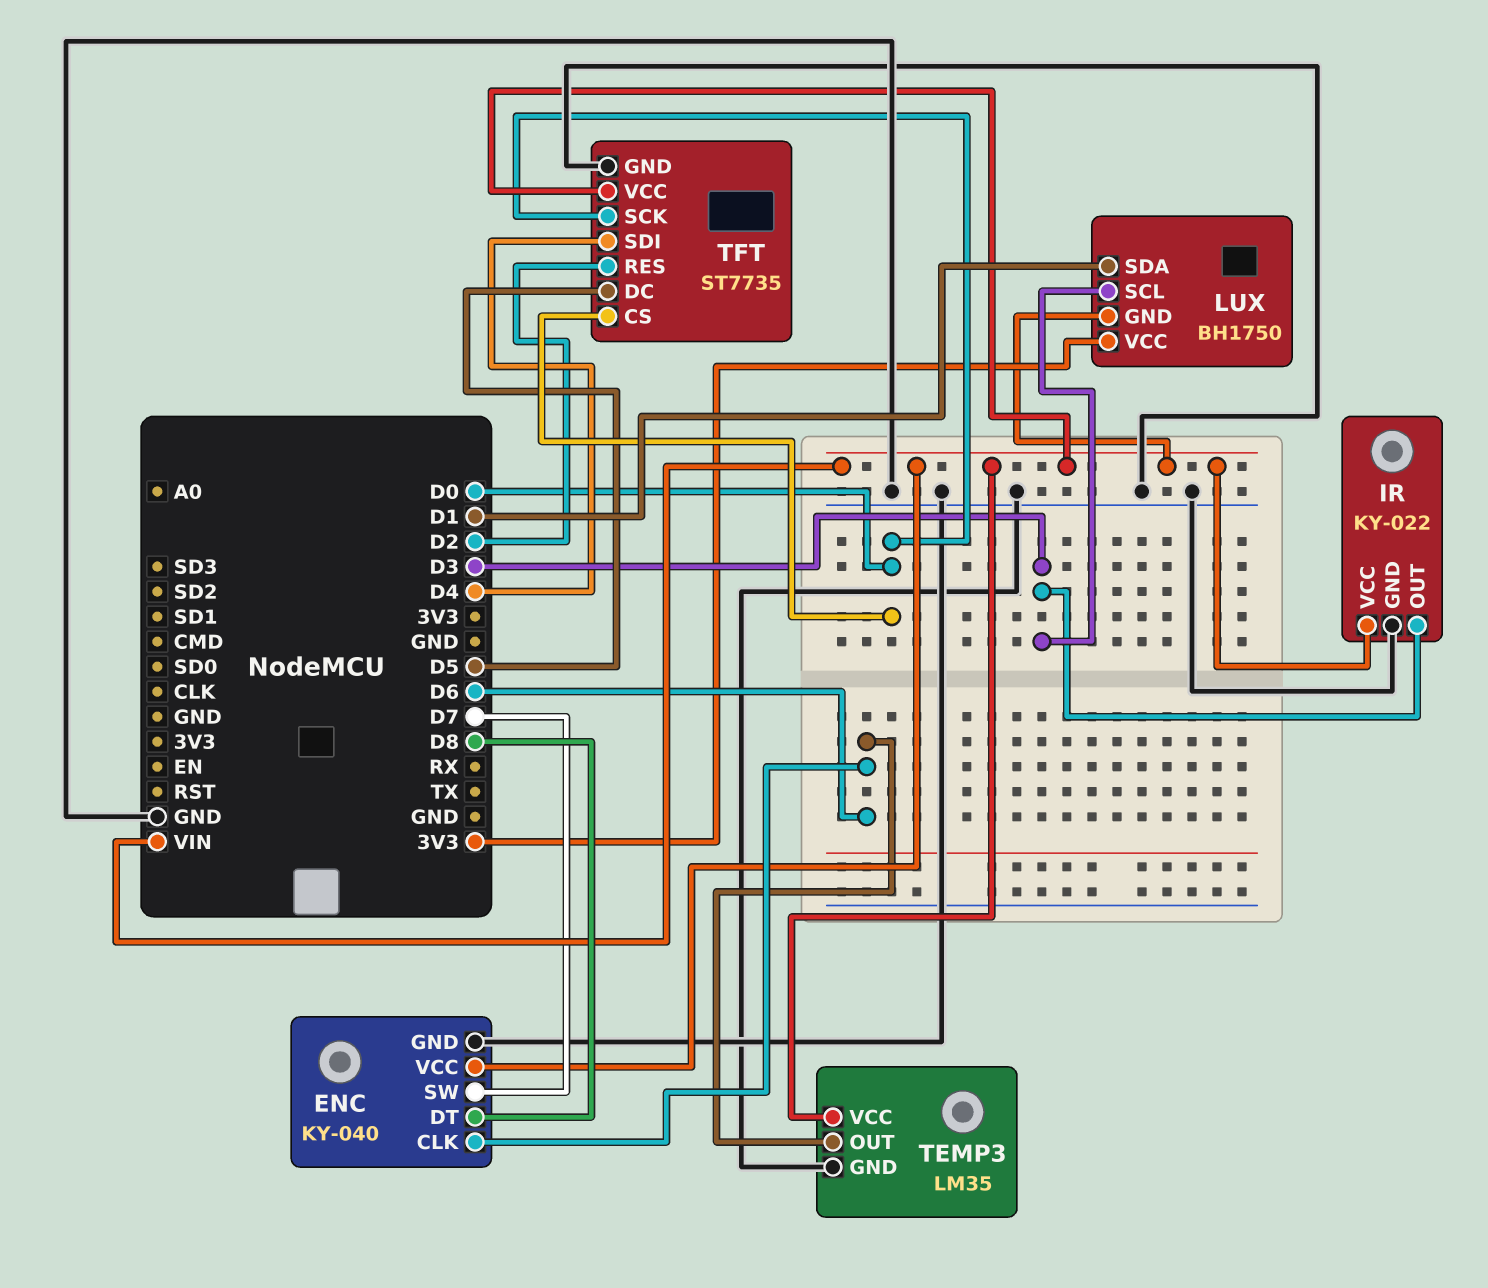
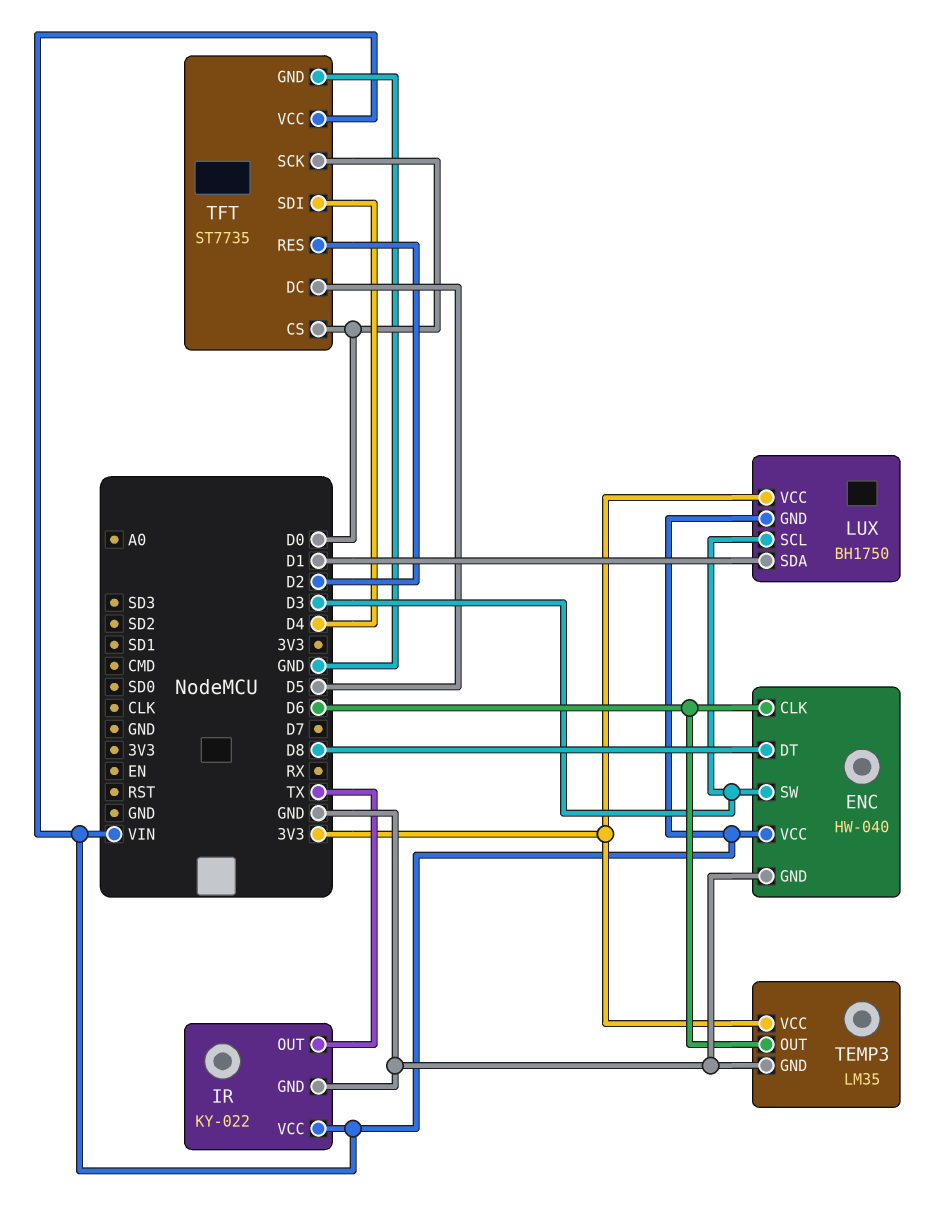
ENC: KY-040 -> HW-040
ENC pin SW: D7 -> D3
IR pin OUT: D3 -> TX
TEMP3 pin VCC: VIN -> 3V3

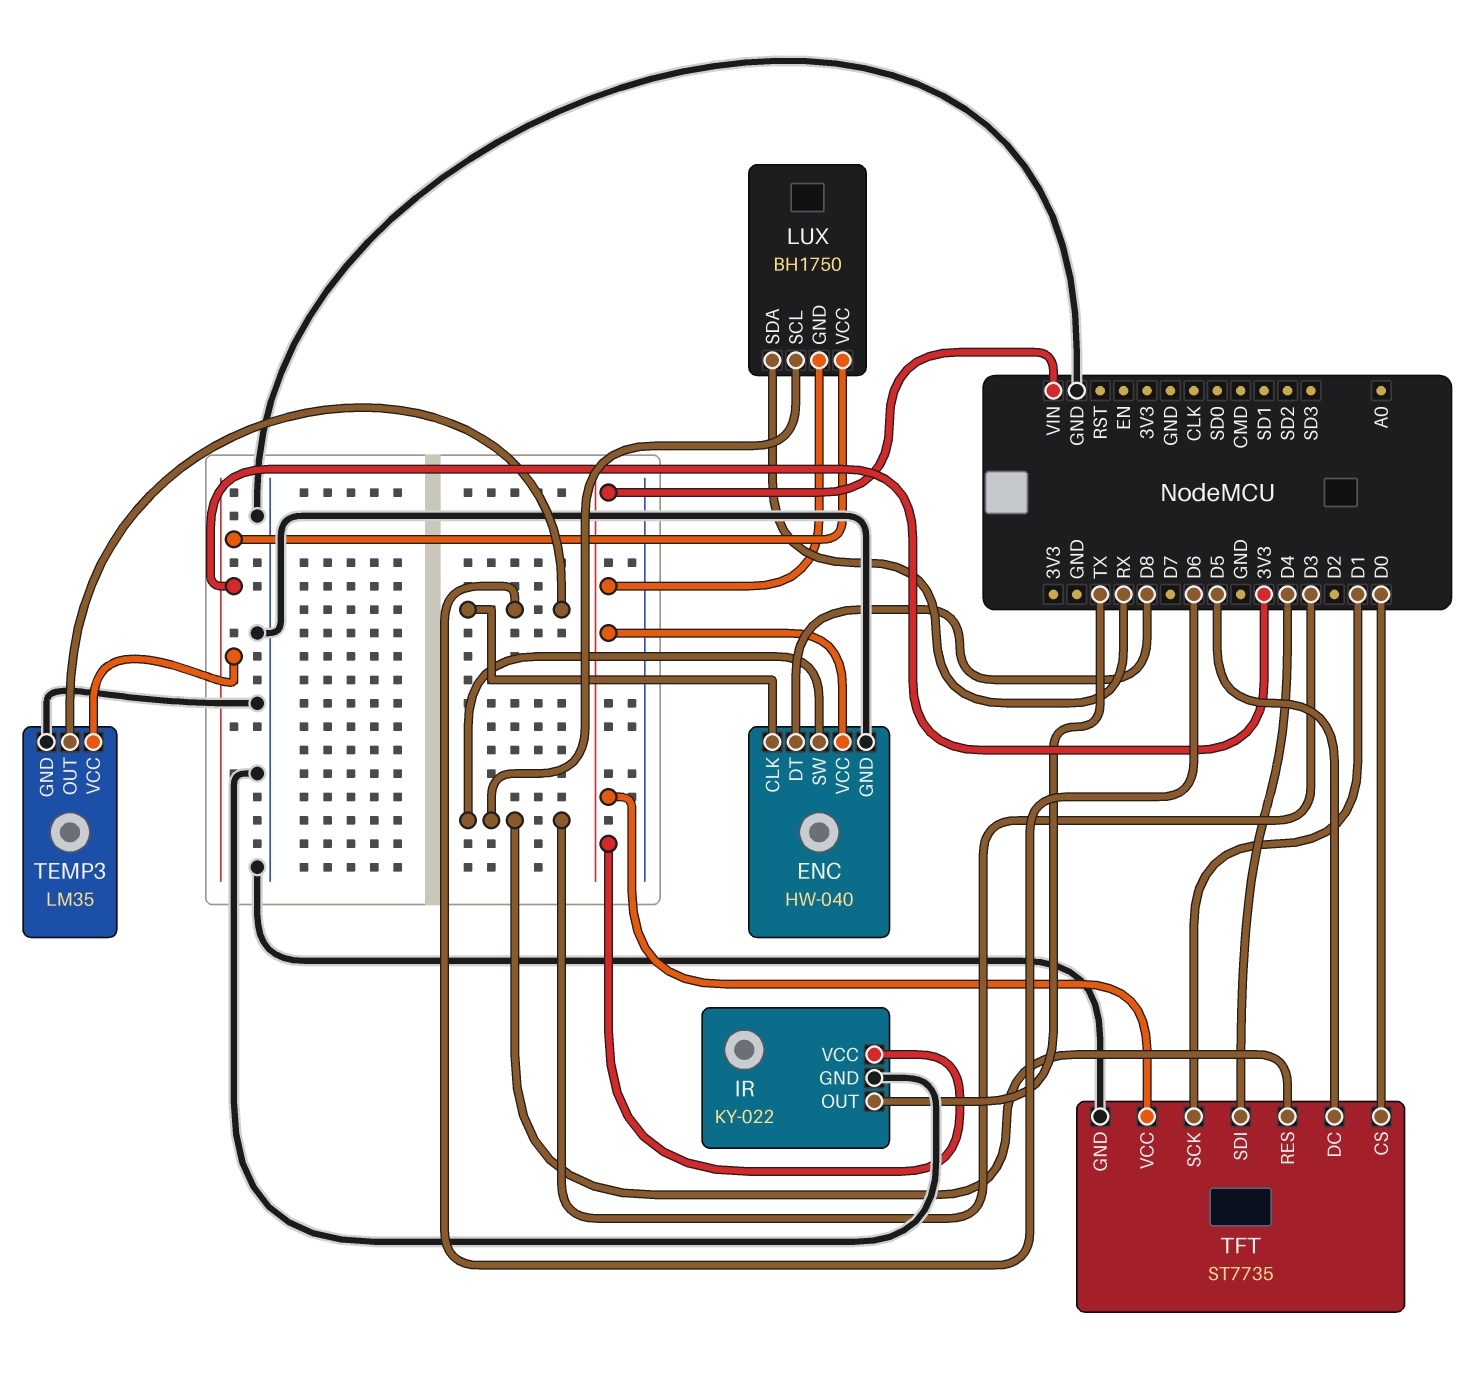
LUX pin SDA: D1 -> RX
TFT pin RES: D2 -> D3
TFT pin SCK: D0 -> D1

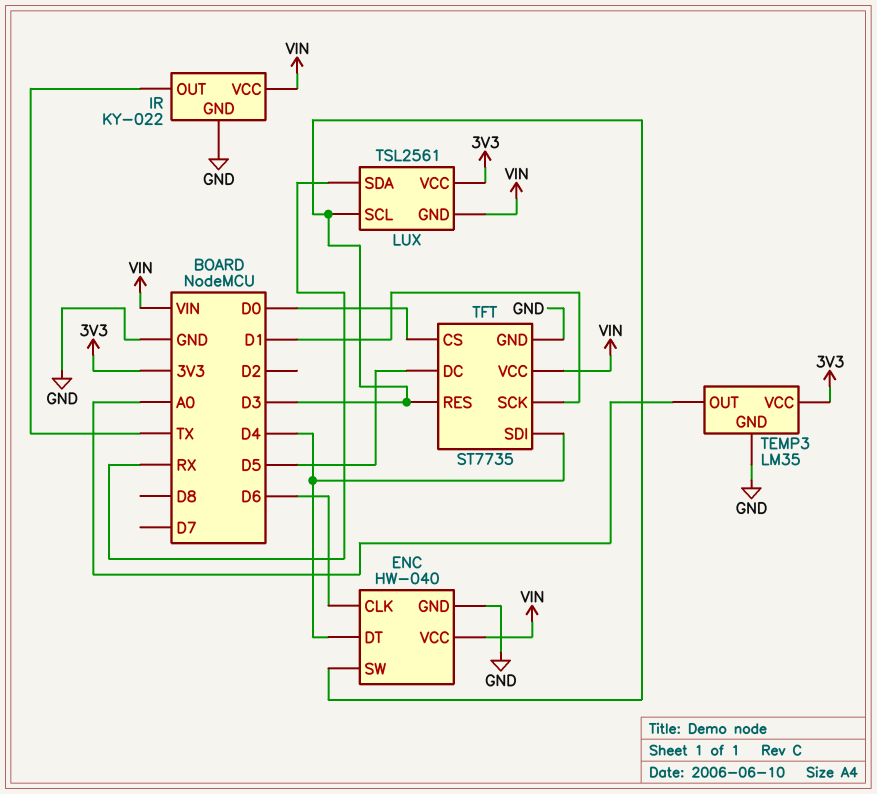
ENC pin DT: D8 -> D4
LUX: BH1750 -> TSL2561
TEMP3 pin OUT: D6 -> A0

